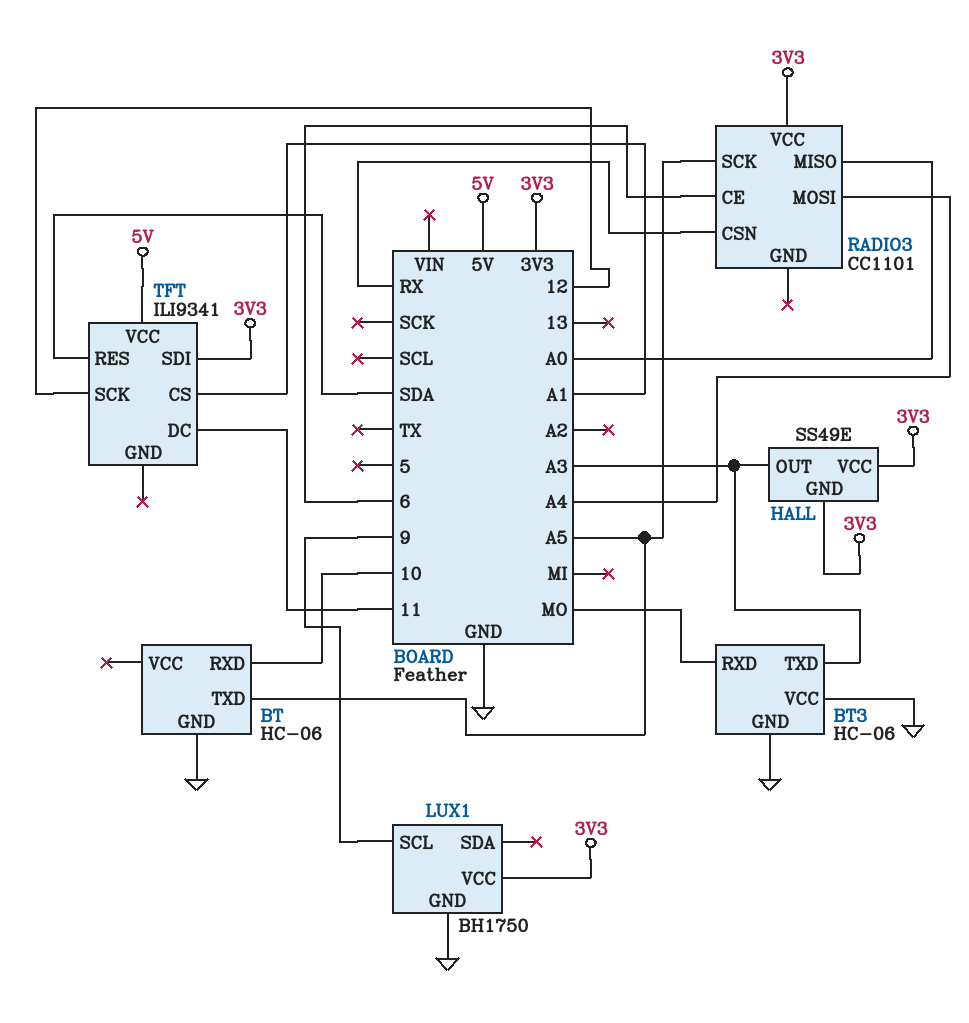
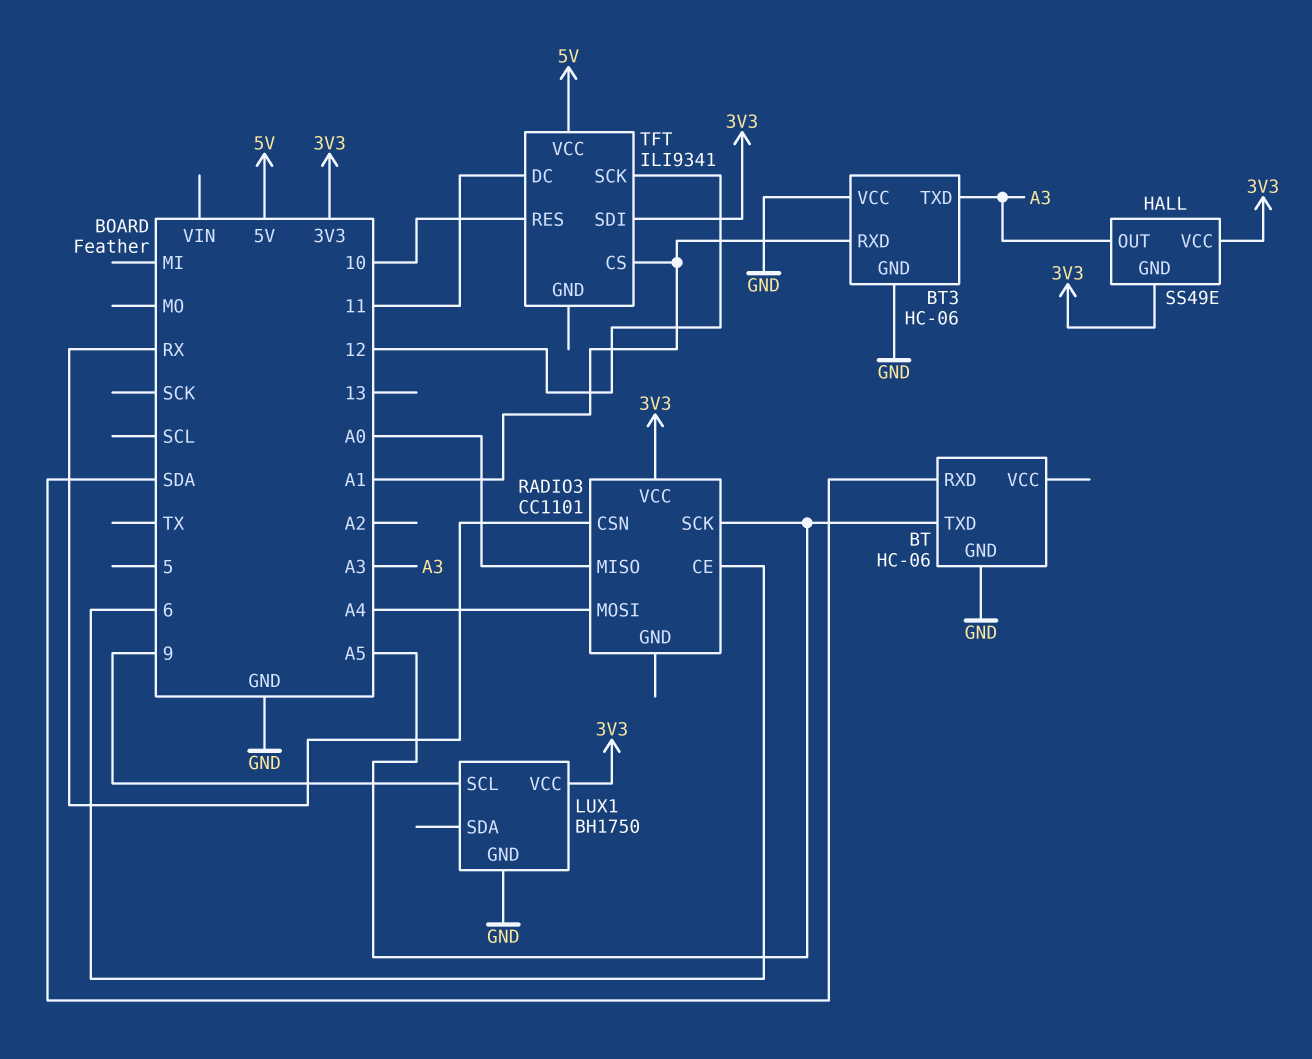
BT pin RXD: 10 -> SDA
BT3 pin RXD: MO -> A1
TFT pin RES: SDA -> 10

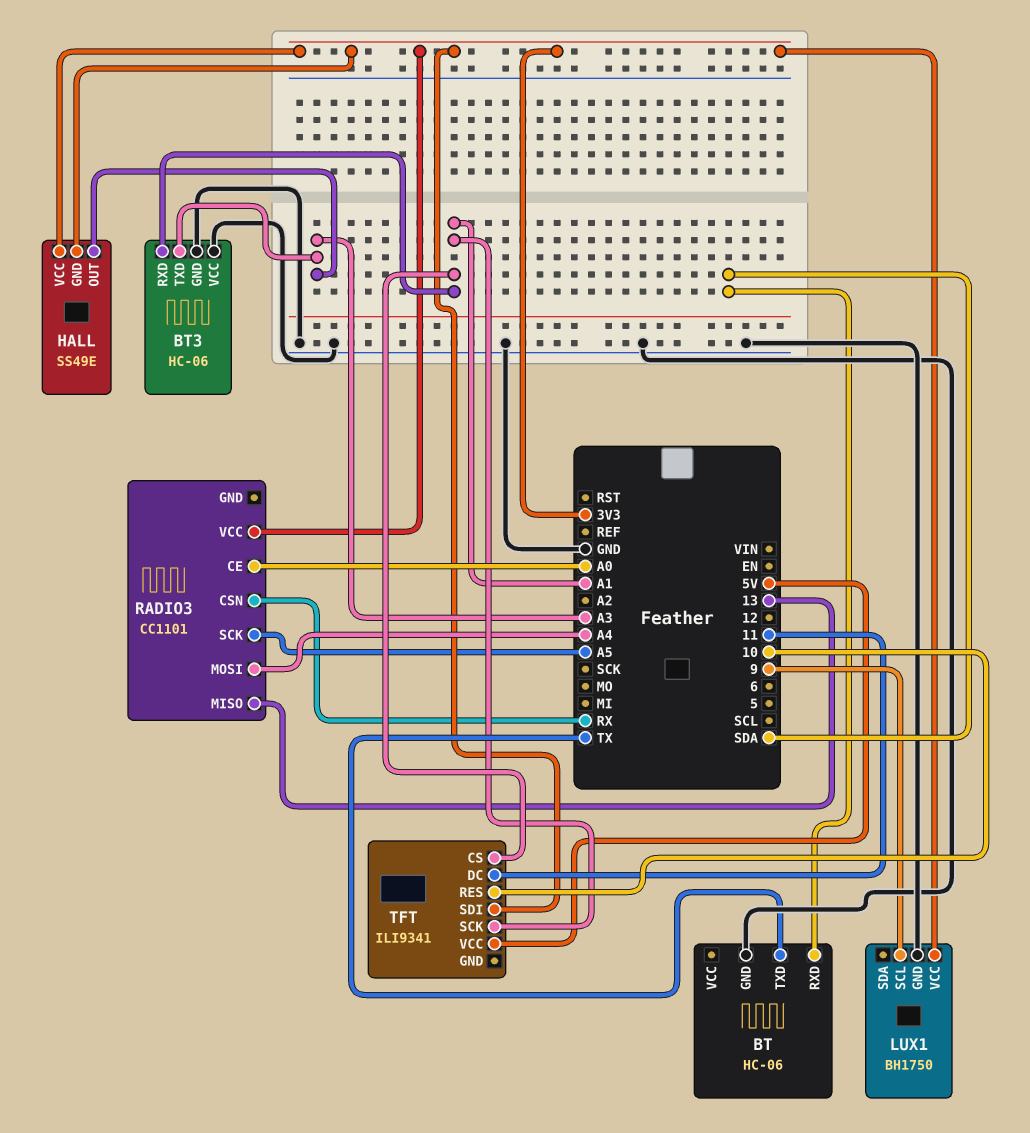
BT pin TXD: A5 -> TX
RADIO3 pin CE: 6 -> A0
RADIO3 pin MISO: A0 -> 13
TFT pin SCK: 12 -> A1

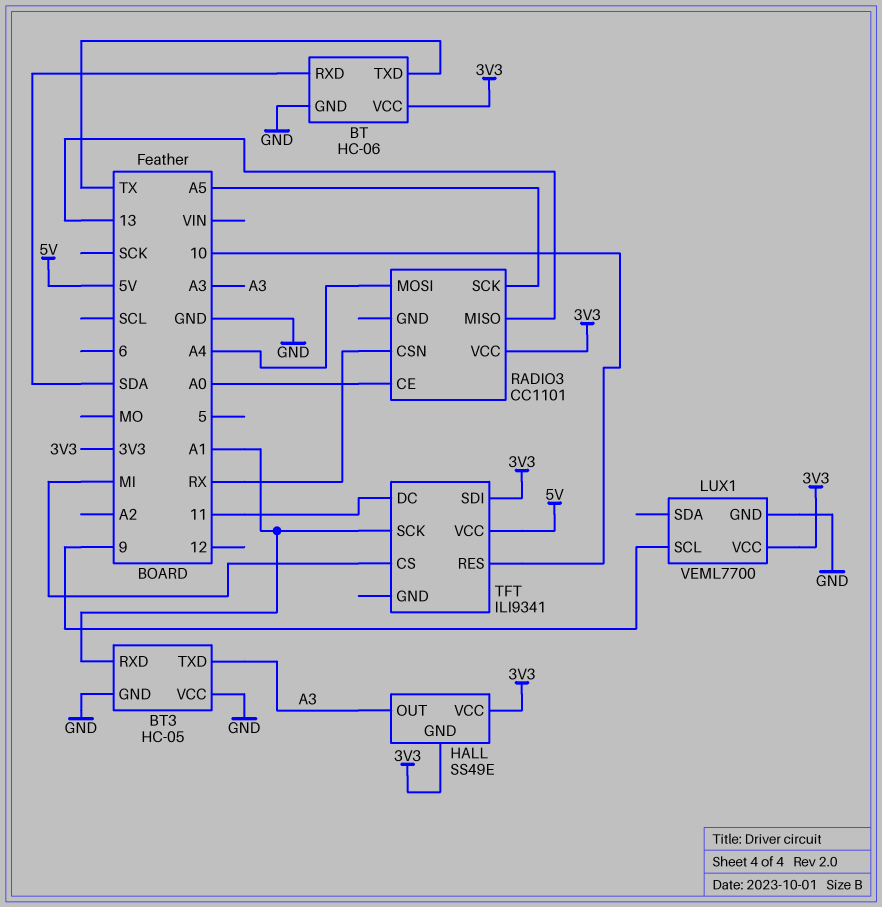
BT pin VCC: none -> 3V3
BT3: HC-06 -> HC-05
LUX1: BH1750 -> VEML7700
TFT pin CS: A1 -> MI

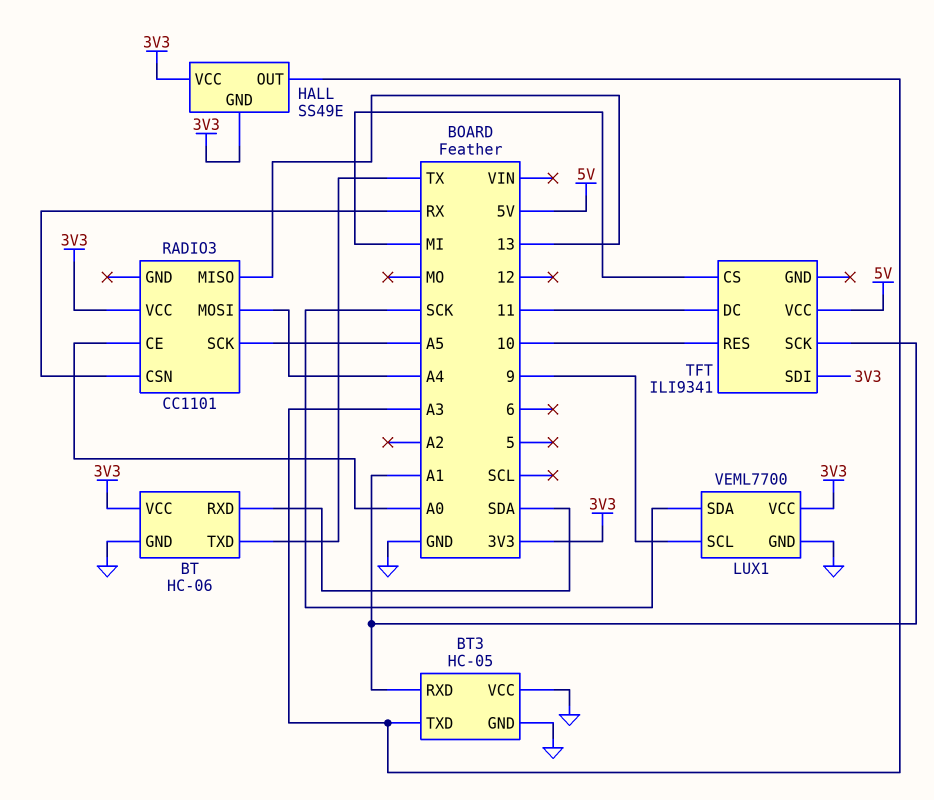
LUX1 pin SDA: none -> SCK

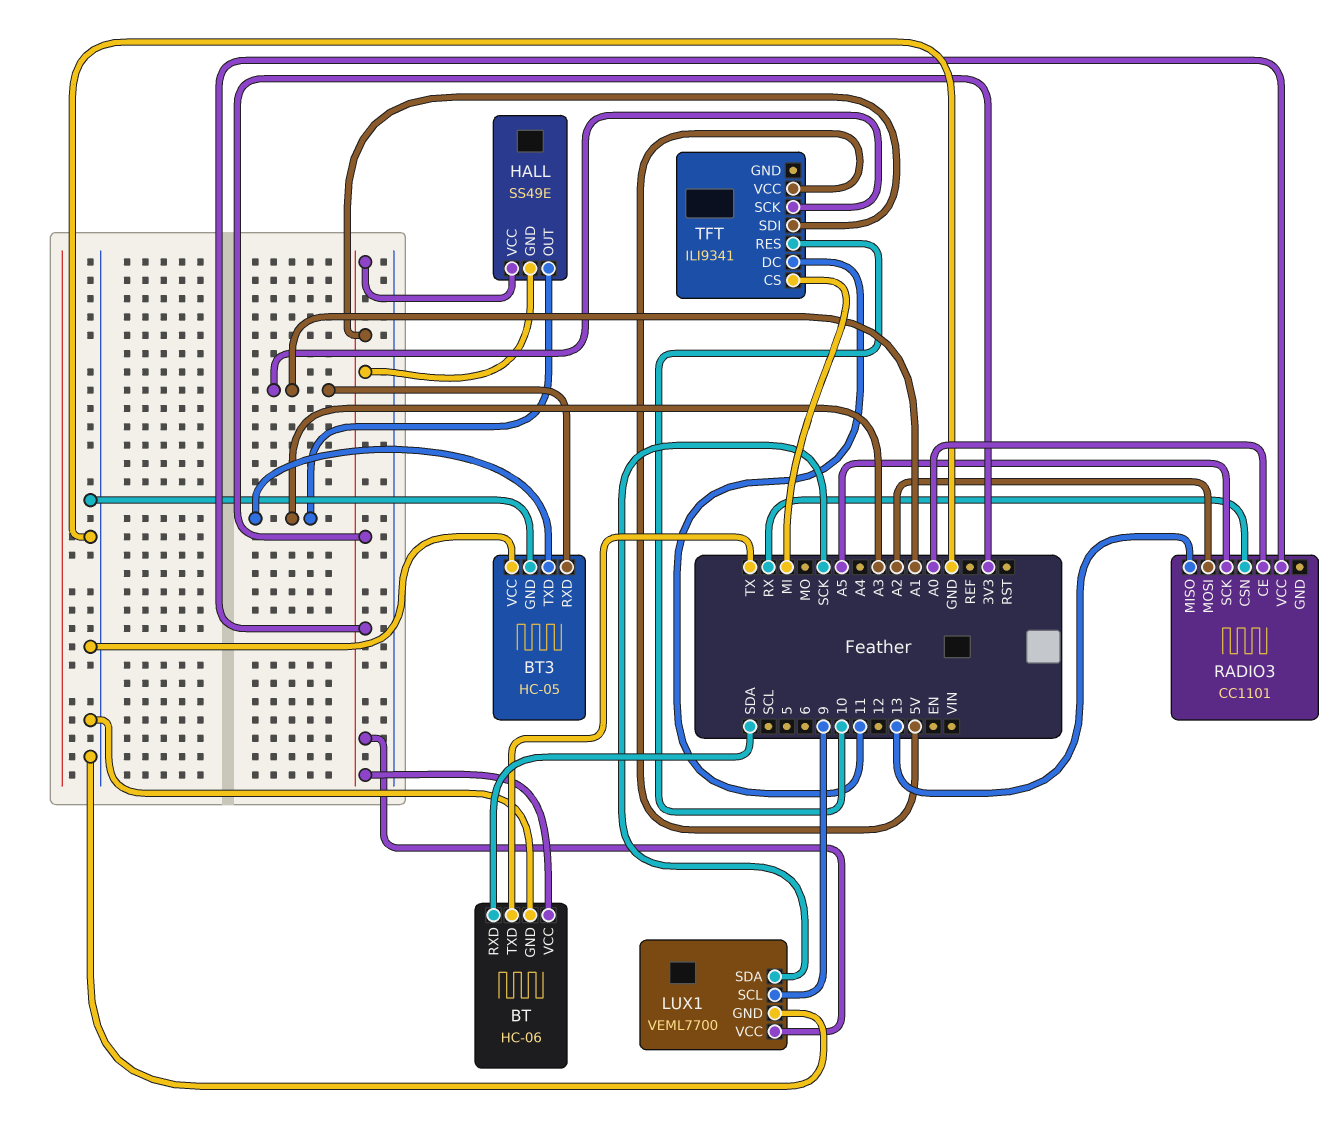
RADIO3 pin MOSI: A4 -> A2

